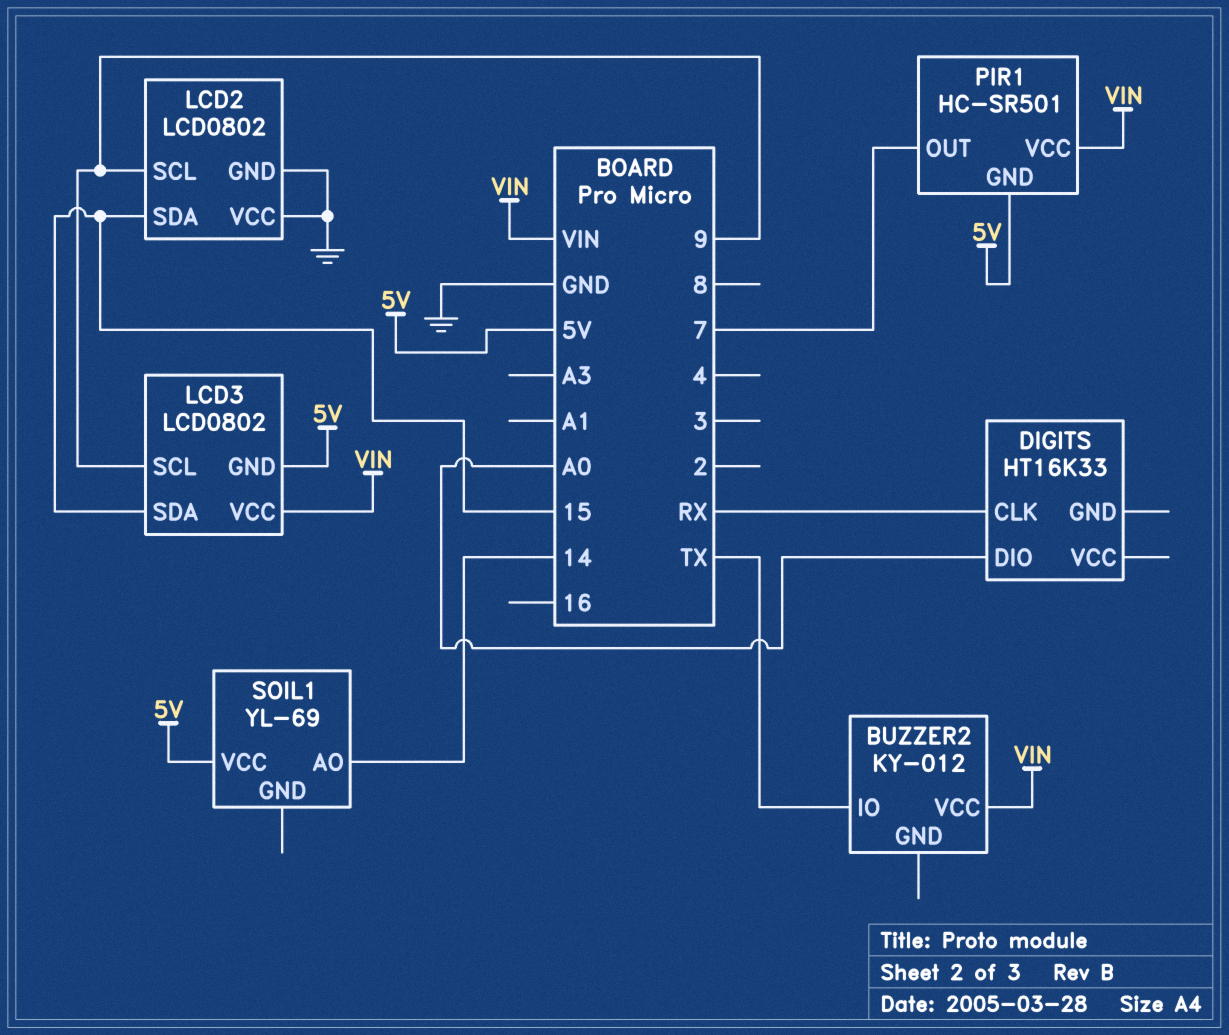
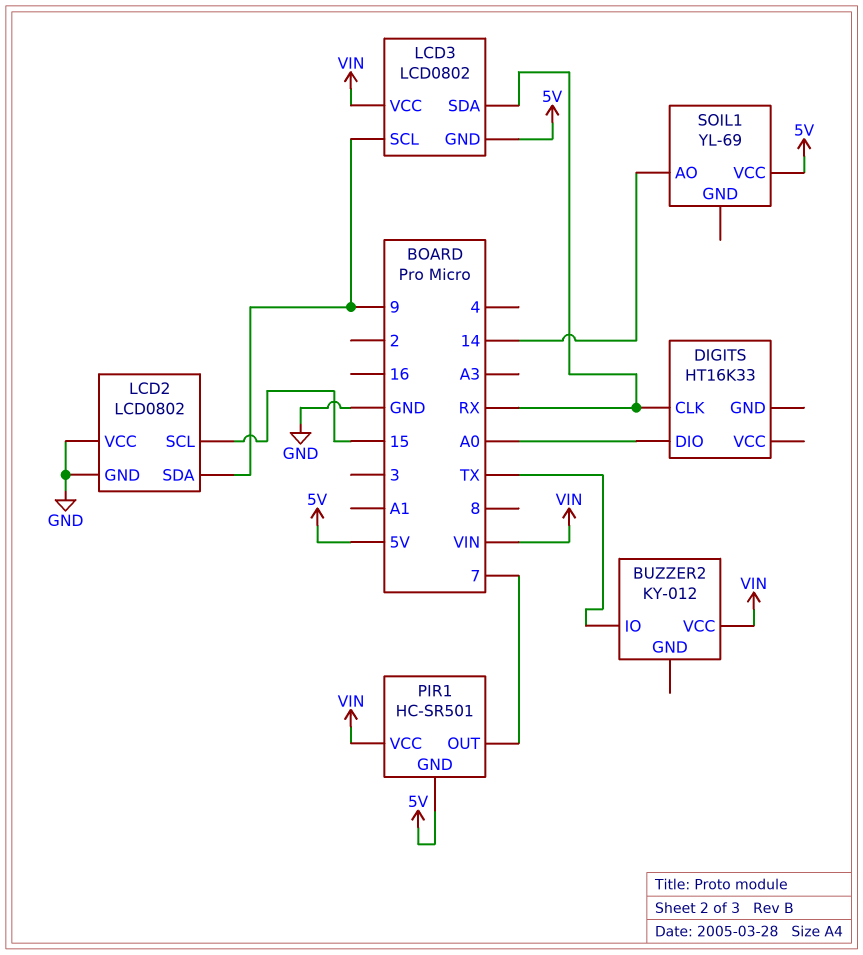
LCD2 pin SCL: 9 -> 15
LCD2 pin SDA: 15 -> 9
LCD3 pin SDA: 15 -> RX

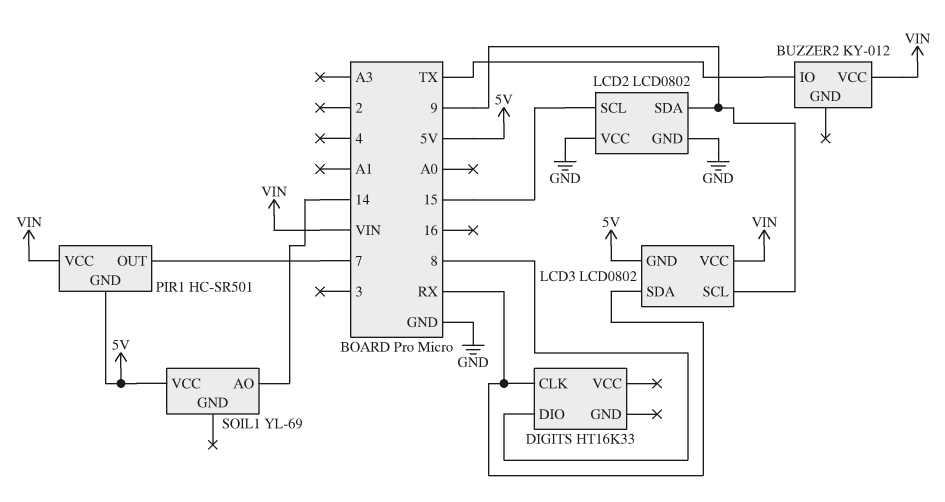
DIGITS pin DIO: A0 -> 8

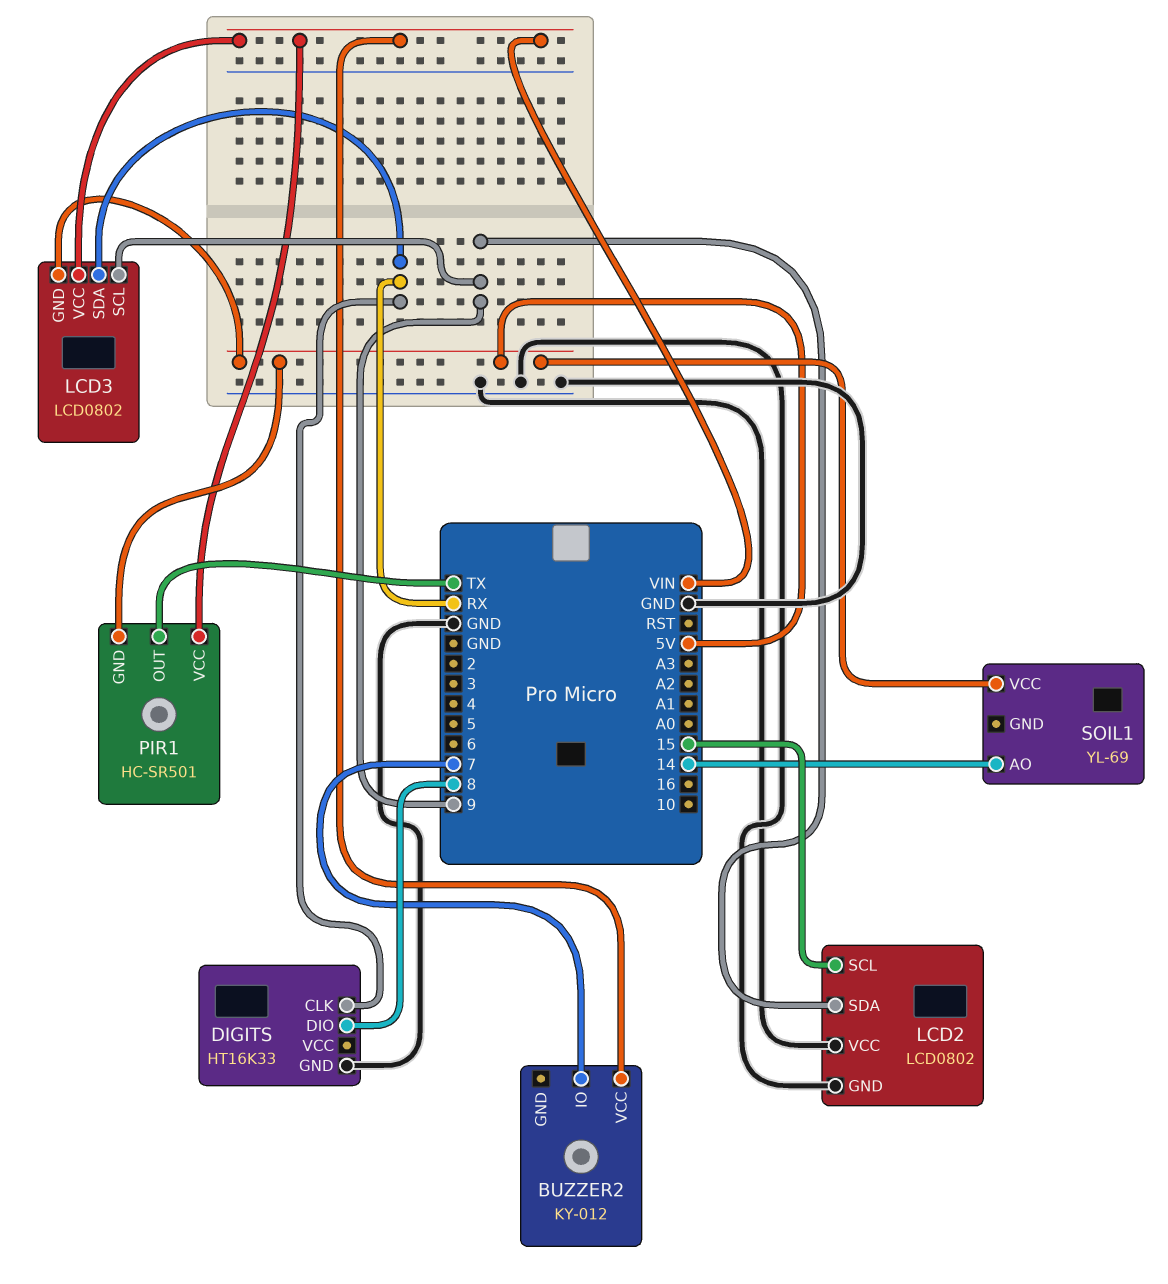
BUZZER2 pin IO: TX -> 7
DIGITS pin GND: none -> GND
PIR1 pin OUT: 7 -> TX

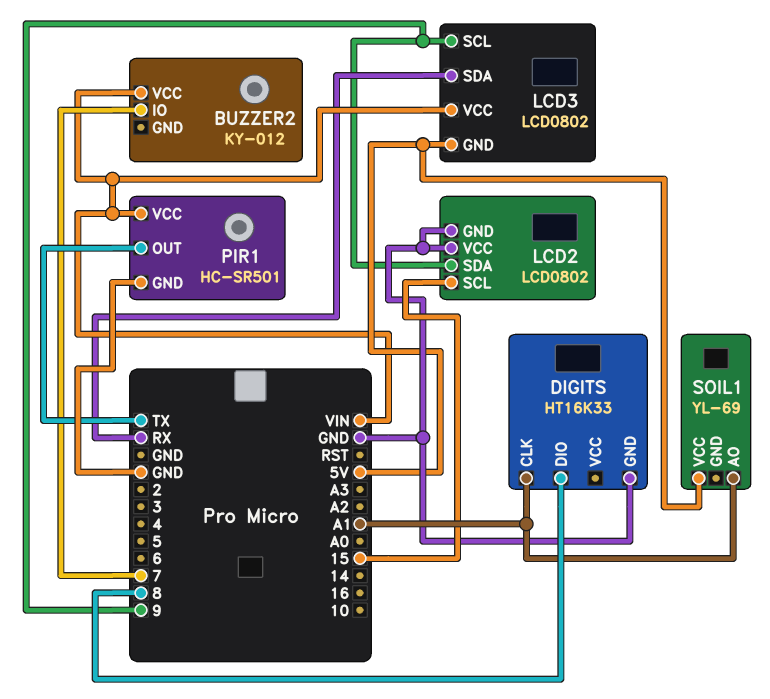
DIGITS pin CLK: RX -> A1
PIR1 pin GND: 5V -> GND
SOIL1 pin AO: 14 -> A1

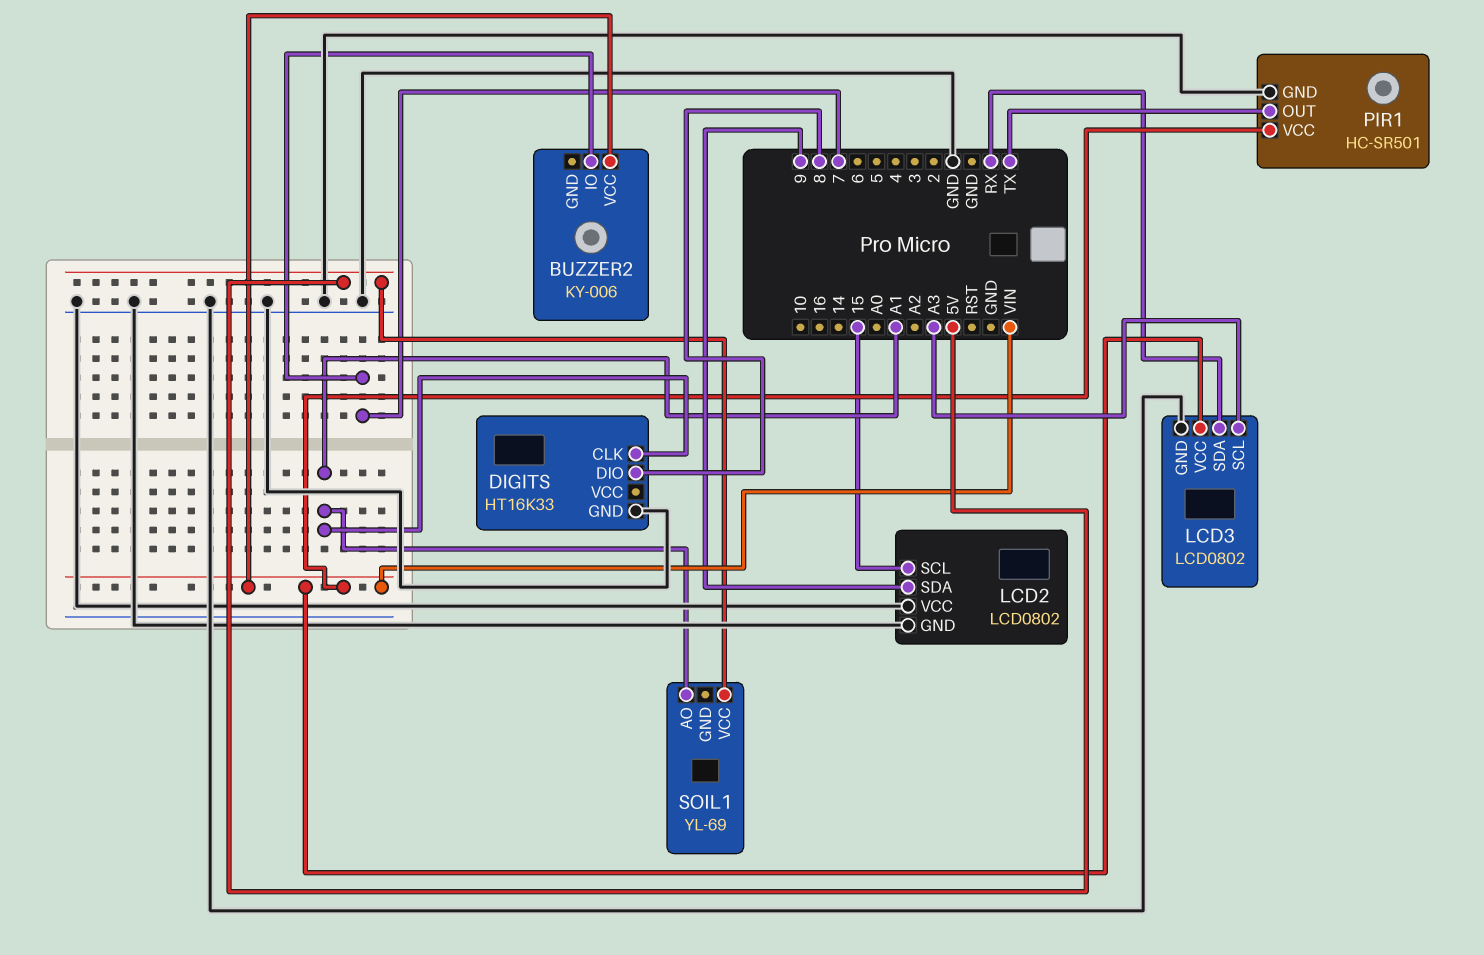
BUZZER2: KY-012 -> KY-006
LCD3 pin GND: 5V -> GND
LCD3 pin SCL: 9 -> A3

